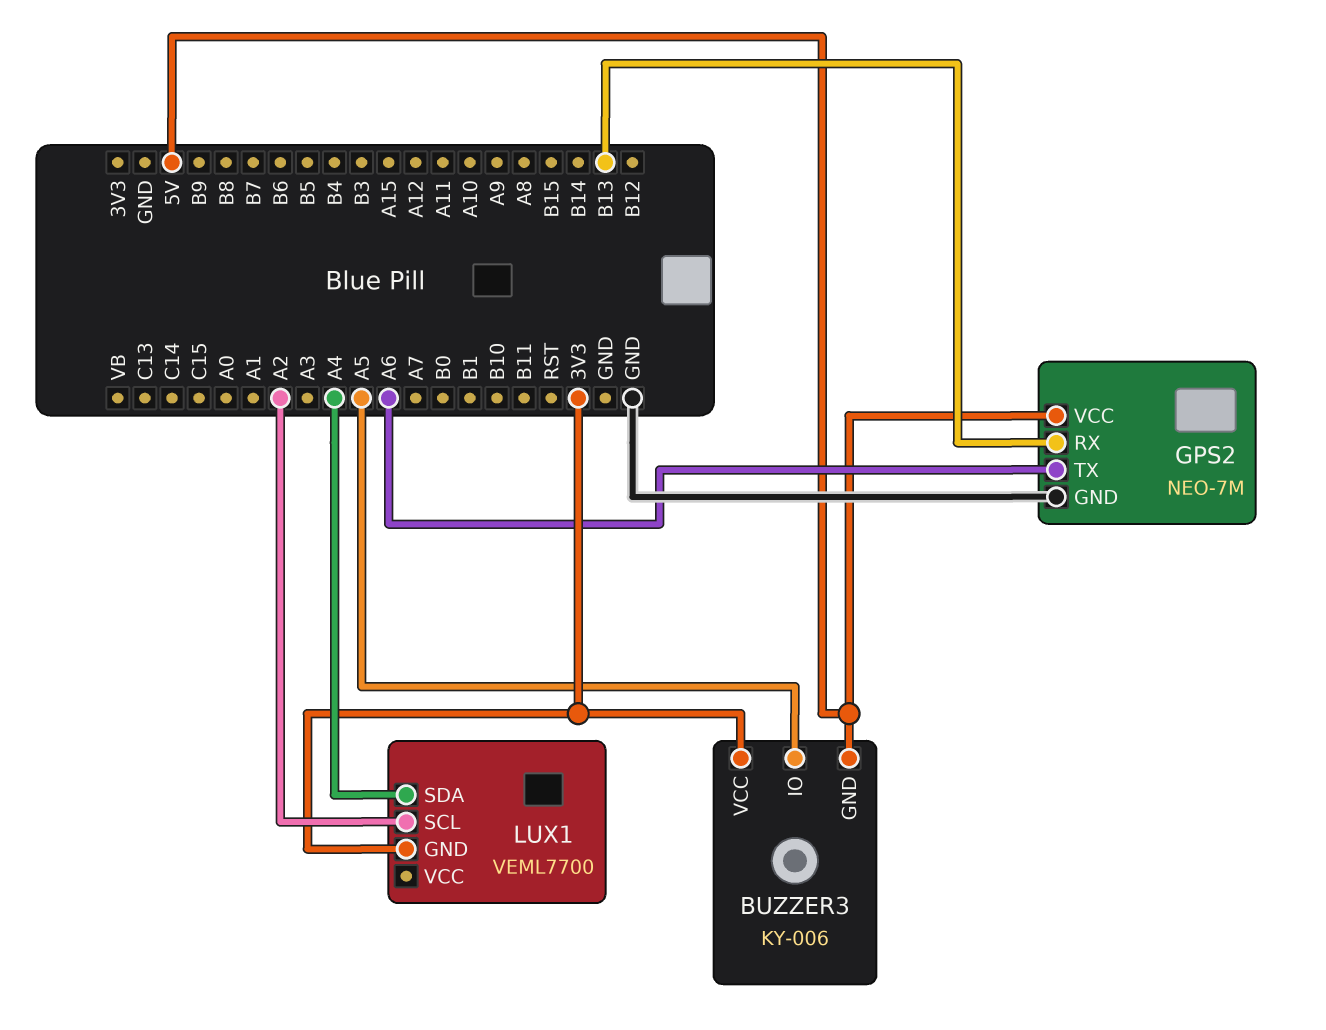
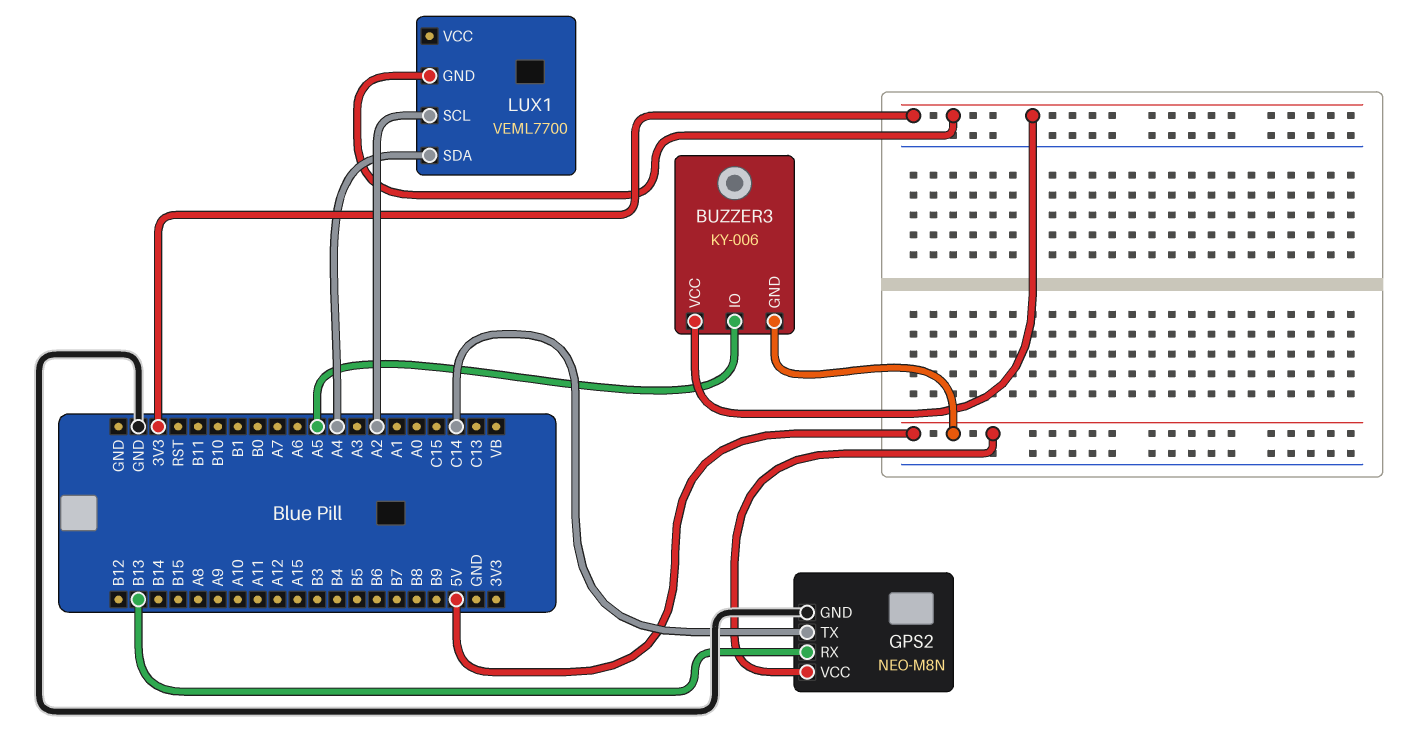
GPS2: NEO-7M -> NEO-M8N
GPS2 pin TX: A6 -> C14

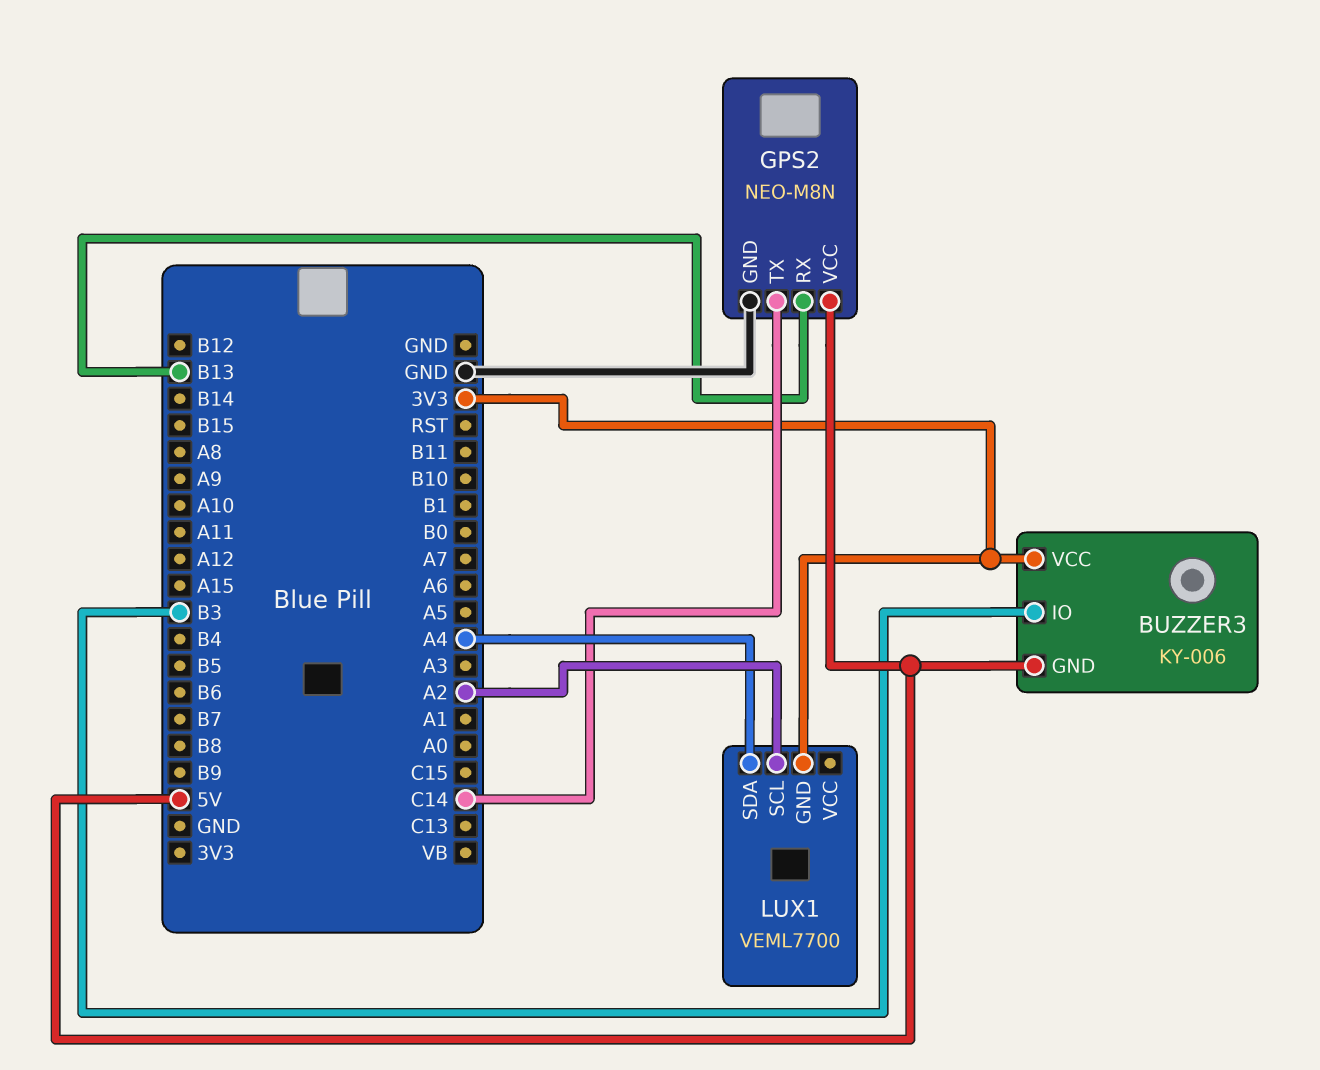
BUZZER3 pin IO: A5 -> B3

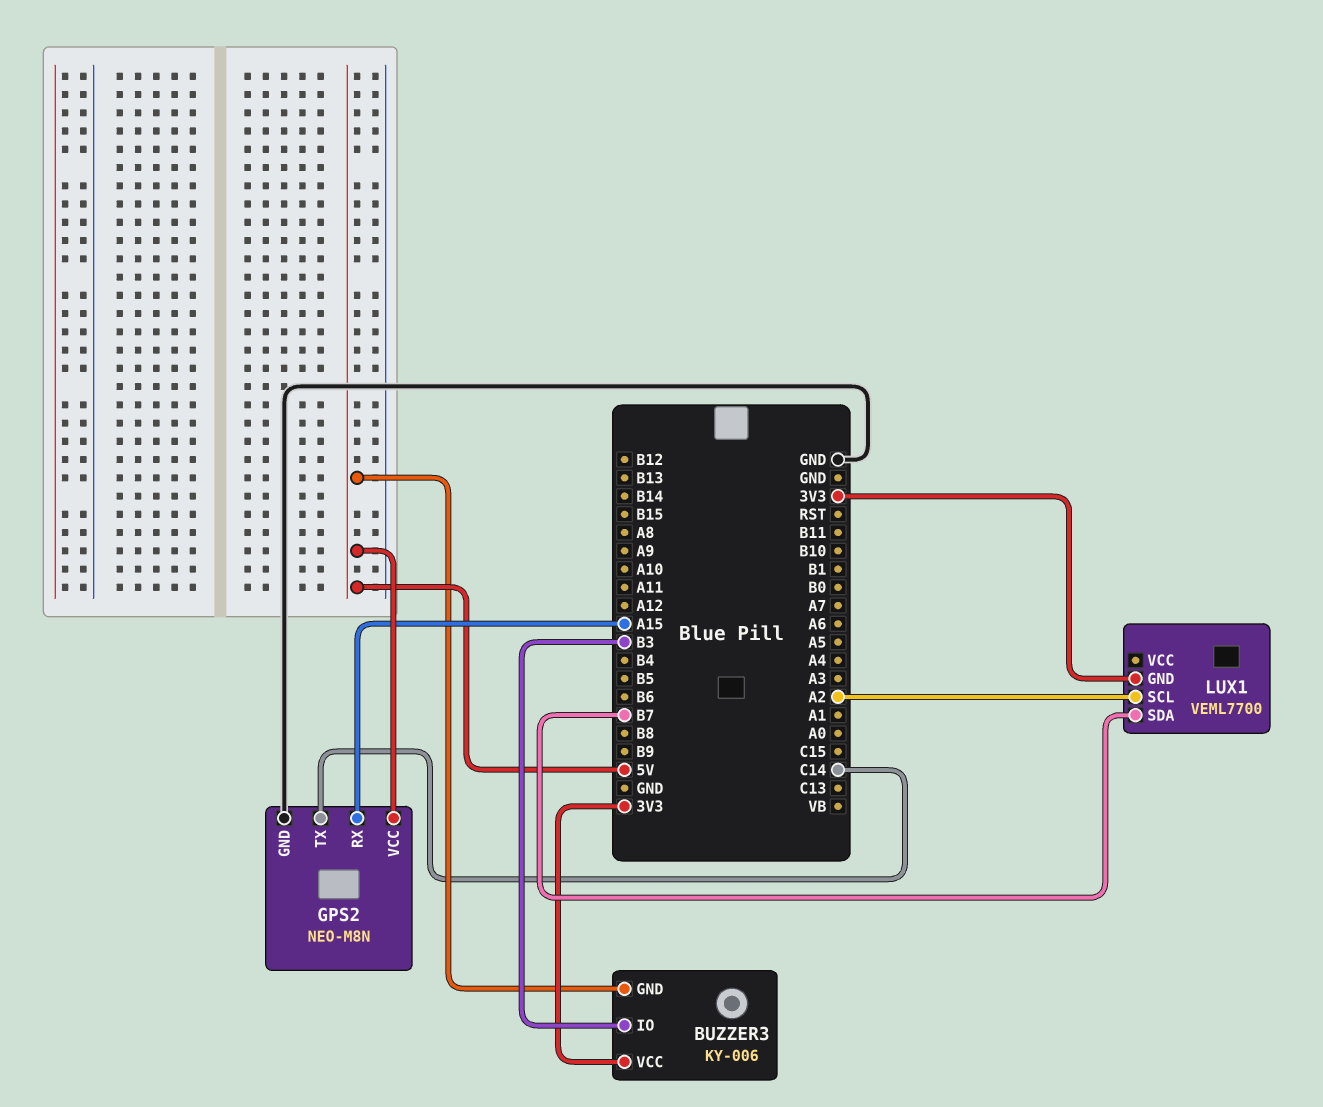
GPS2 pin RX: B13 -> A15
LUX1 pin SDA: A4 -> B7

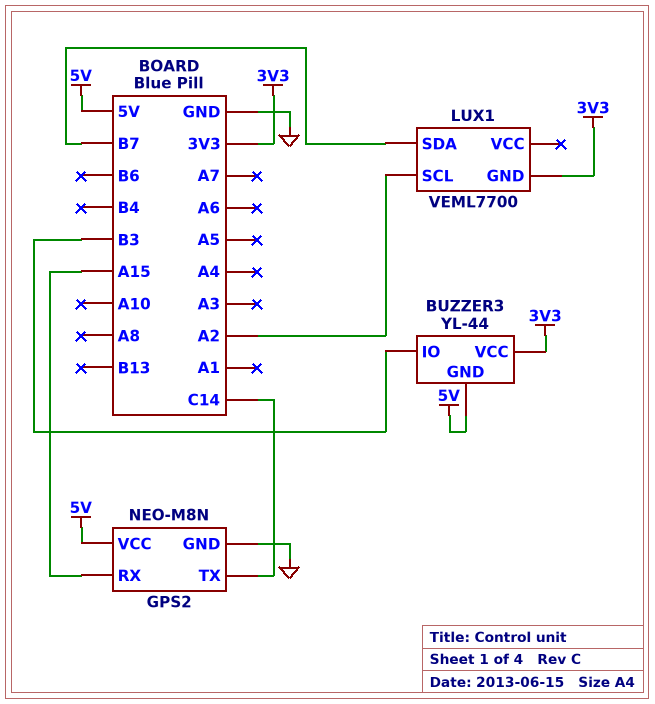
BUZZER3: KY-006 -> YL-44

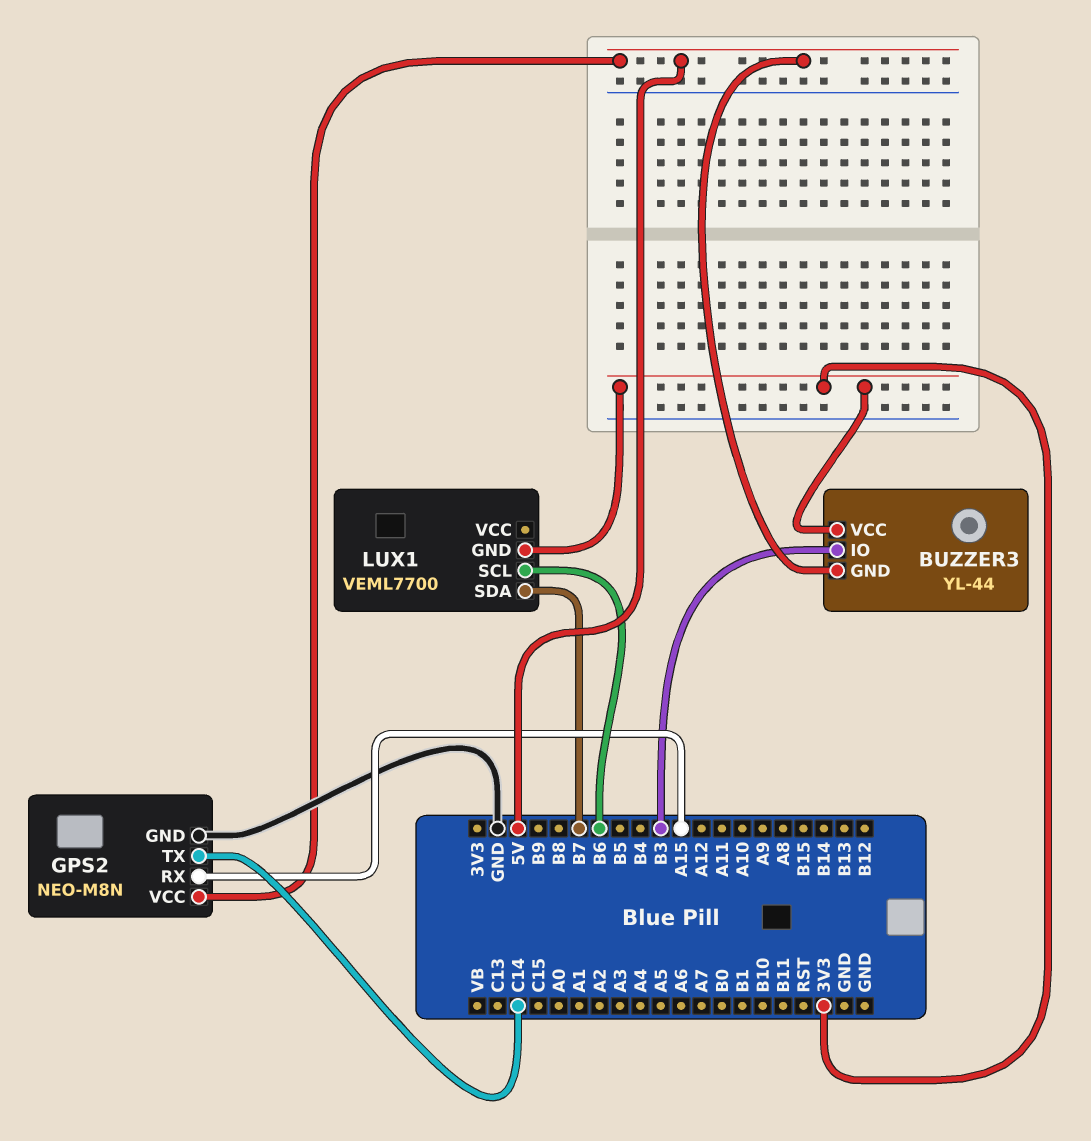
LUX1 pin SCL: A2 -> B6

